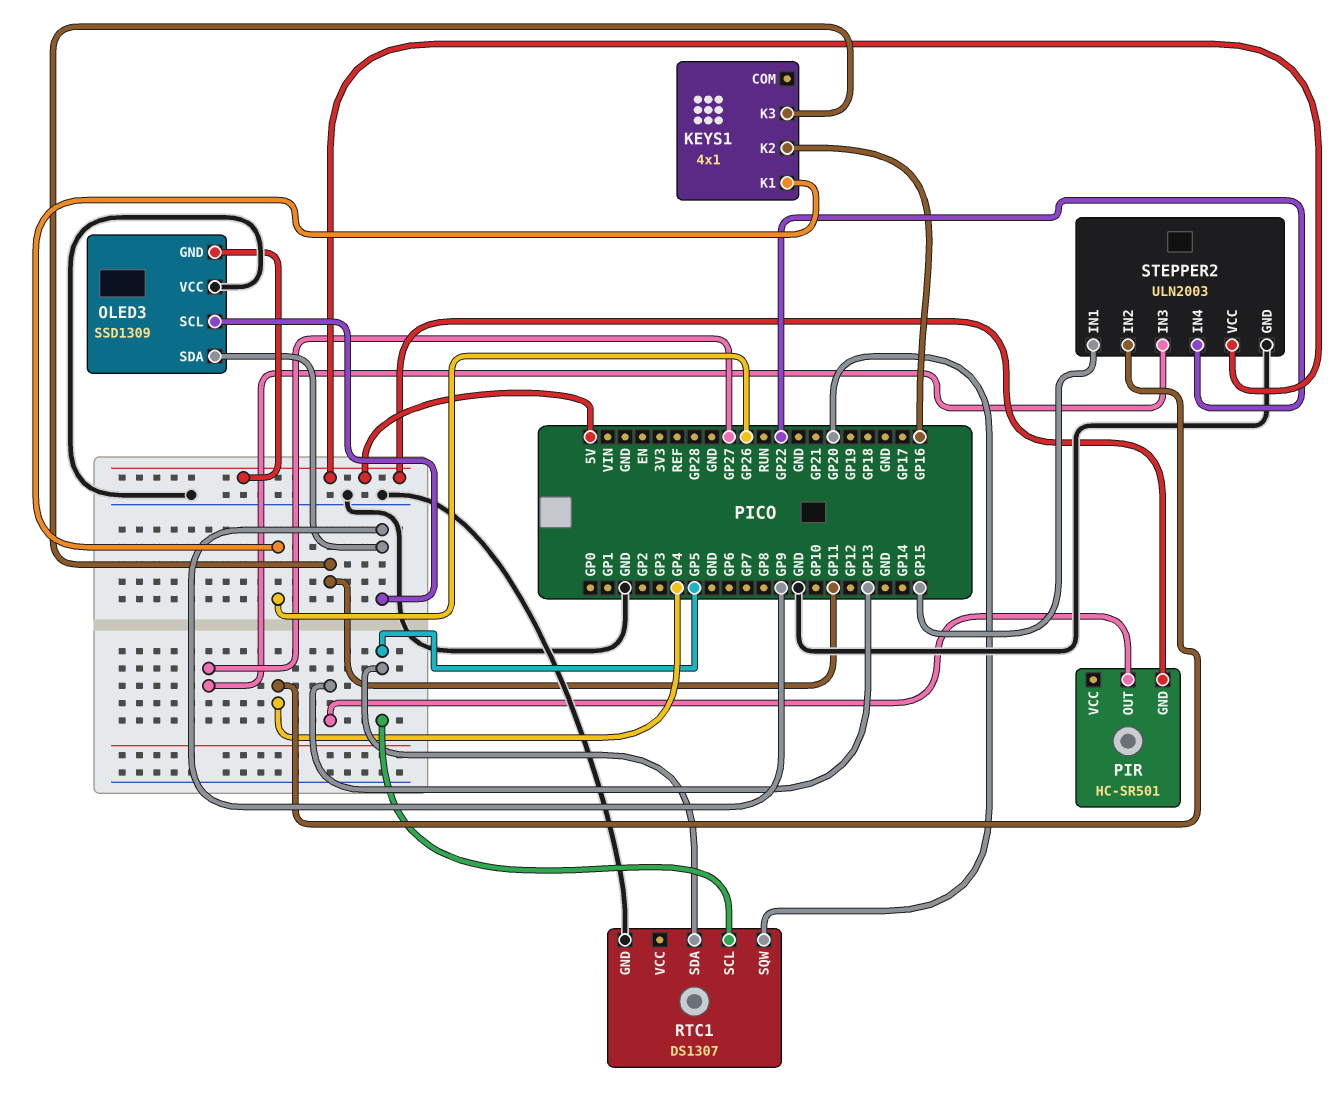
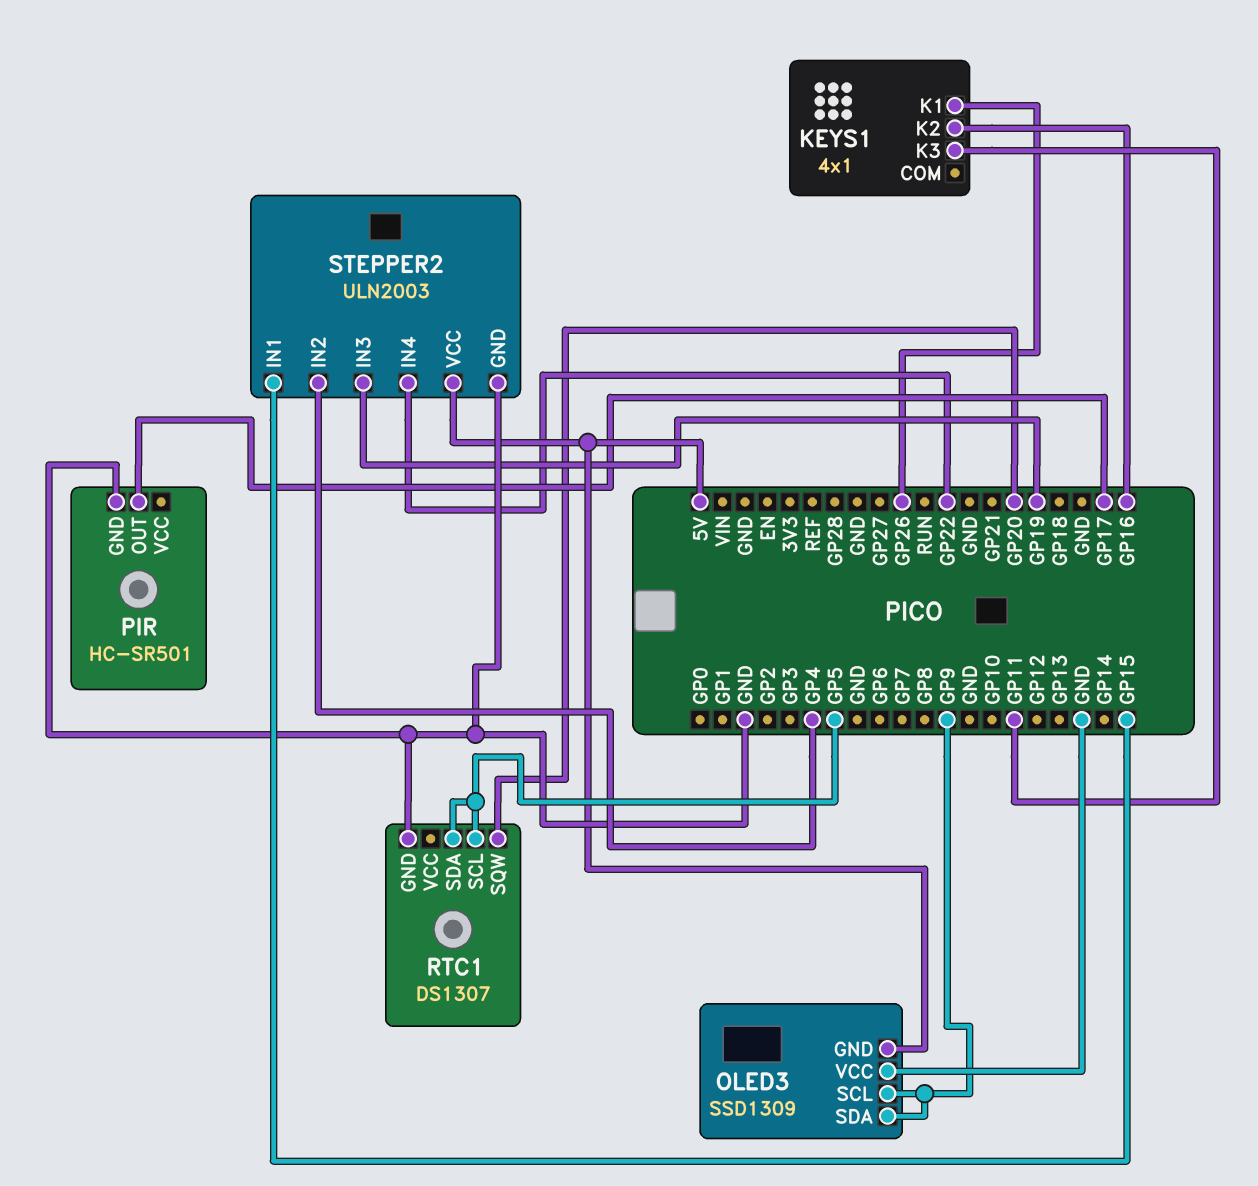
PIR pin GND: 5V -> GND
PIR pin OUT: GP13 -> GP17
STEPPER2 pin IN3: GP27 -> GP19

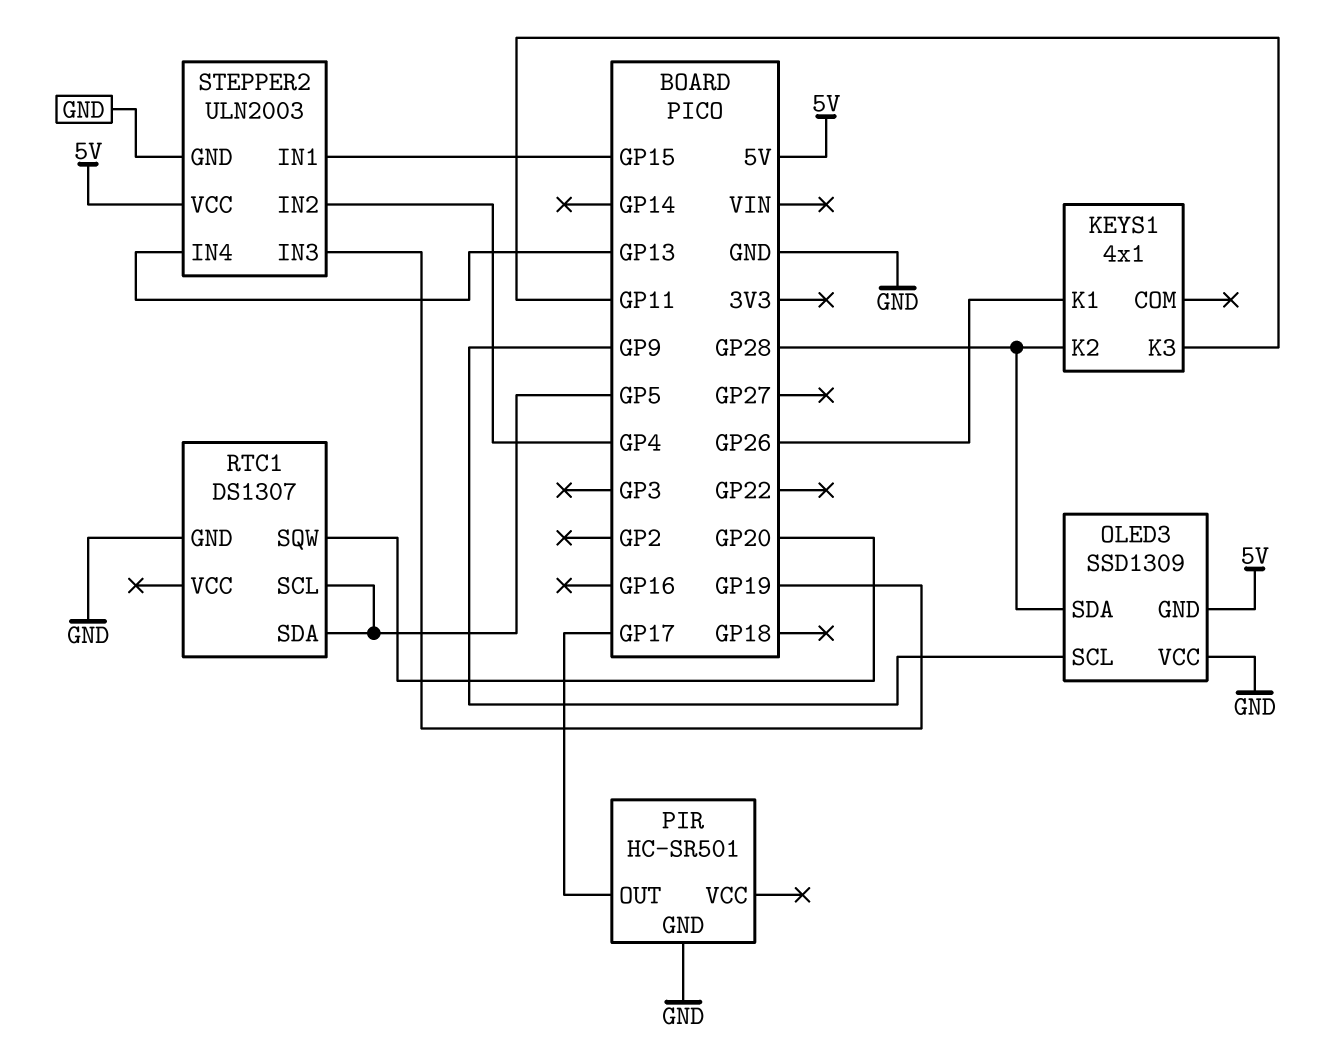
KEYS1 pin K2: GP16 -> GP28
OLED3 pin SDA: GP9 -> GP28
STEPPER2 pin IN4: GP22 -> GP13

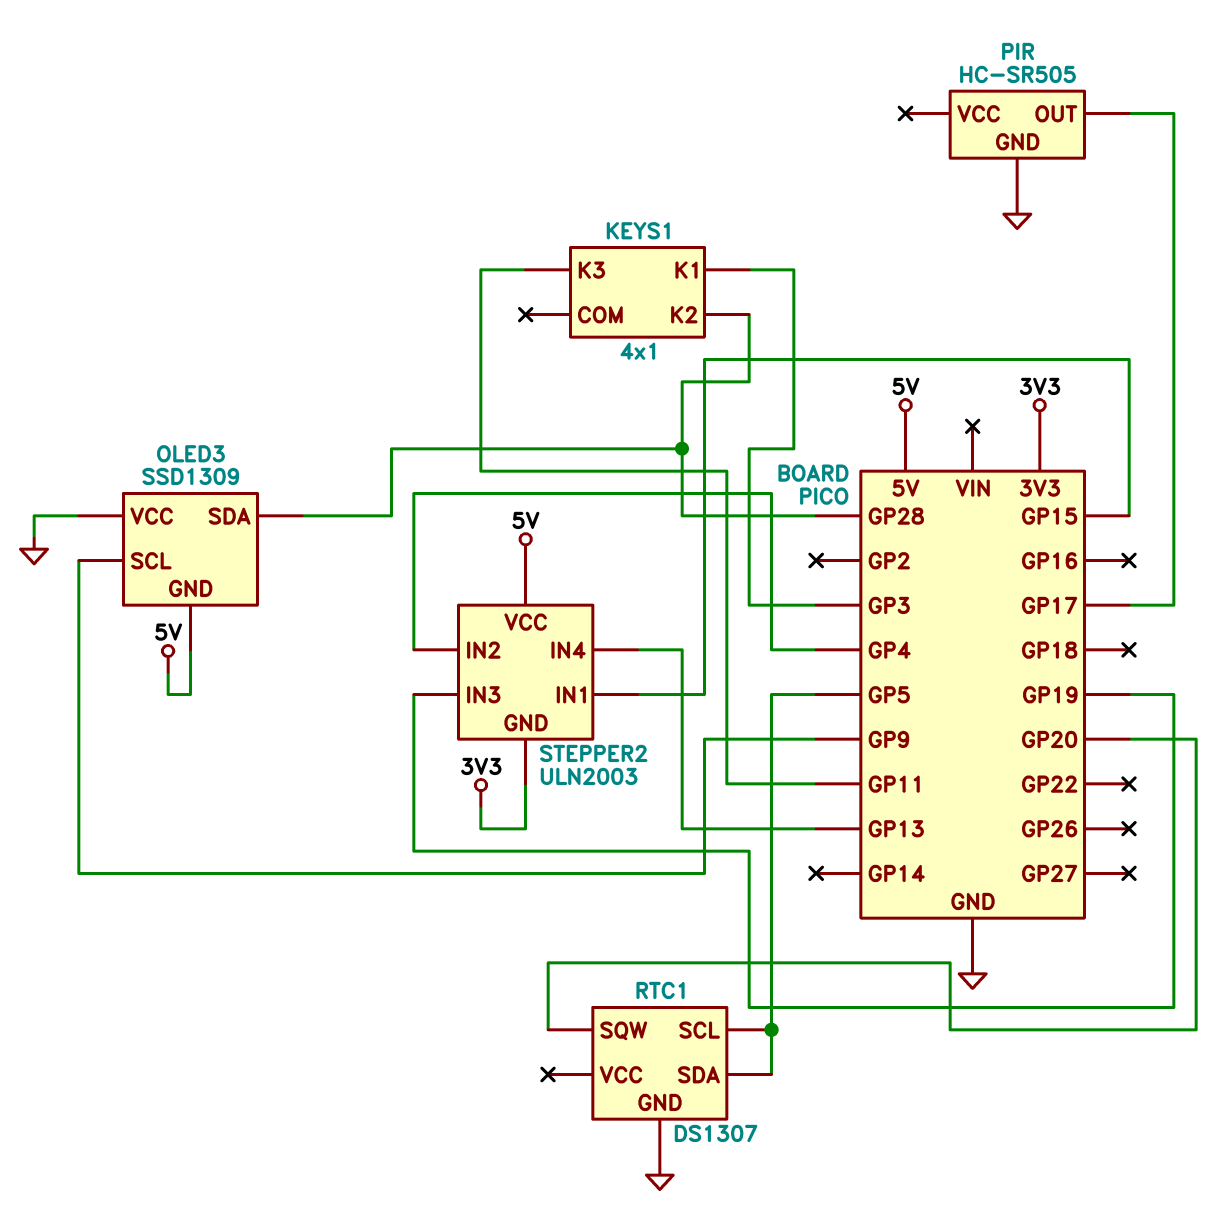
KEYS1 pin K1: GP26 -> GP3
PIR: HC-SR501 -> HC-SR505
STEPPER2 pin GND: GND -> 3V3

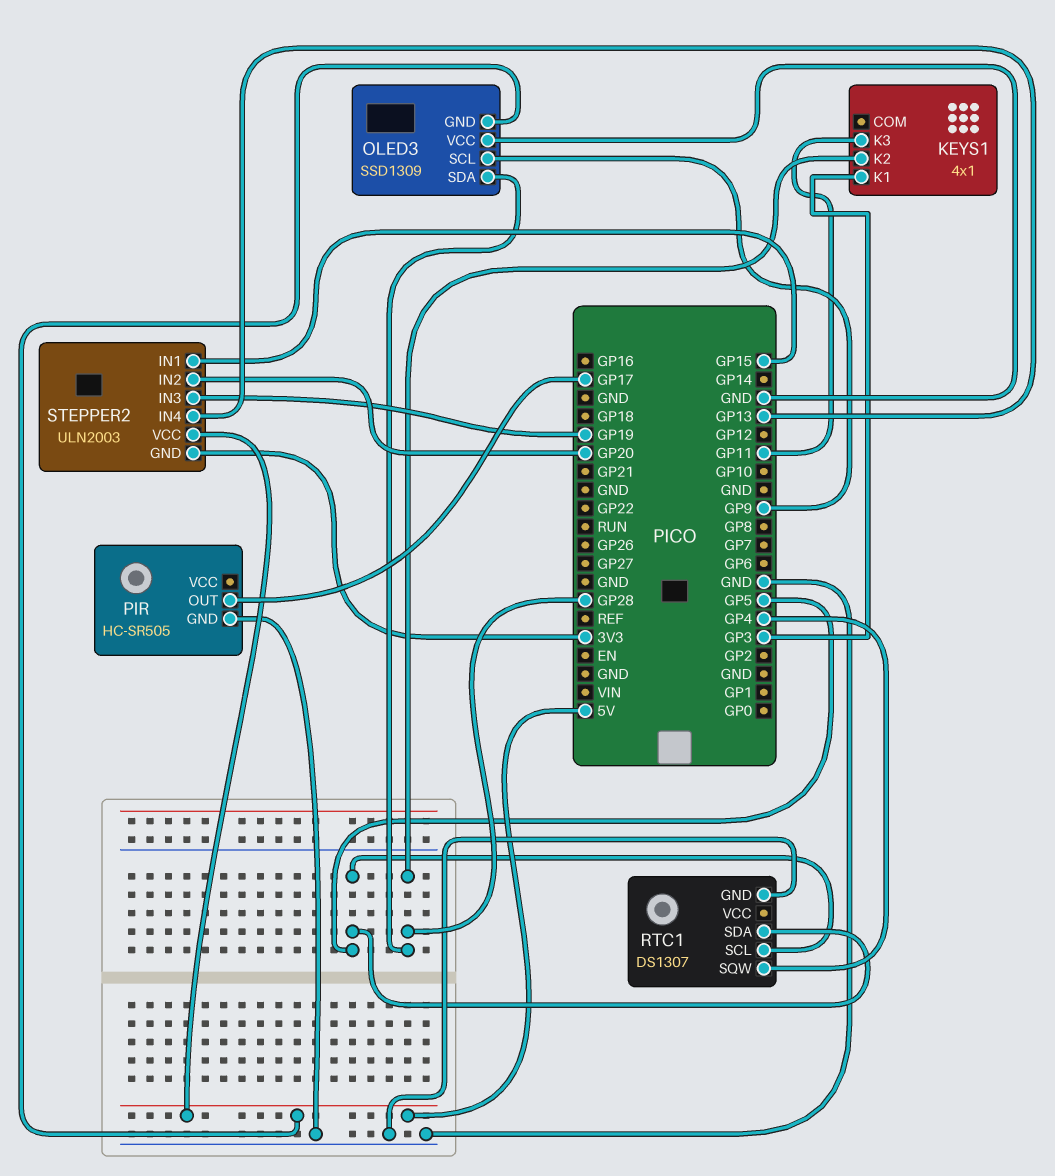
RTC1 pin SQW: GP20 -> GP4
STEPPER2 pin IN2: GP4 -> GP20

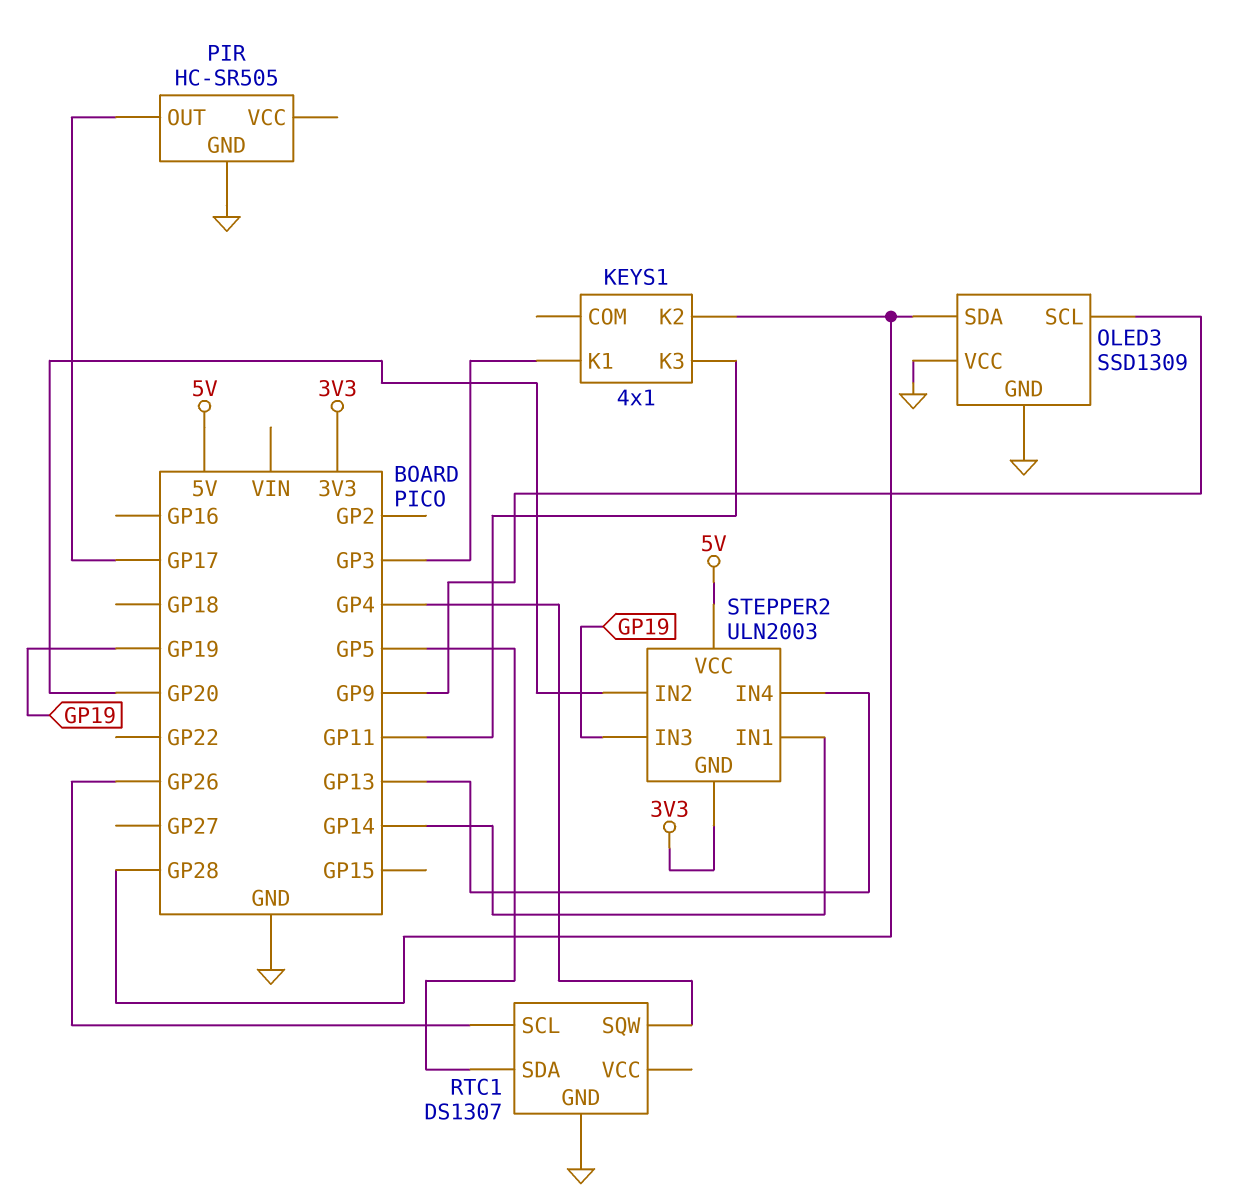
OLED3 pin GND: 5V -> GND
RTC1 pin SCL: GP5 -> GP26
STEPPER2 pin IN1: GP15 -> GP14

